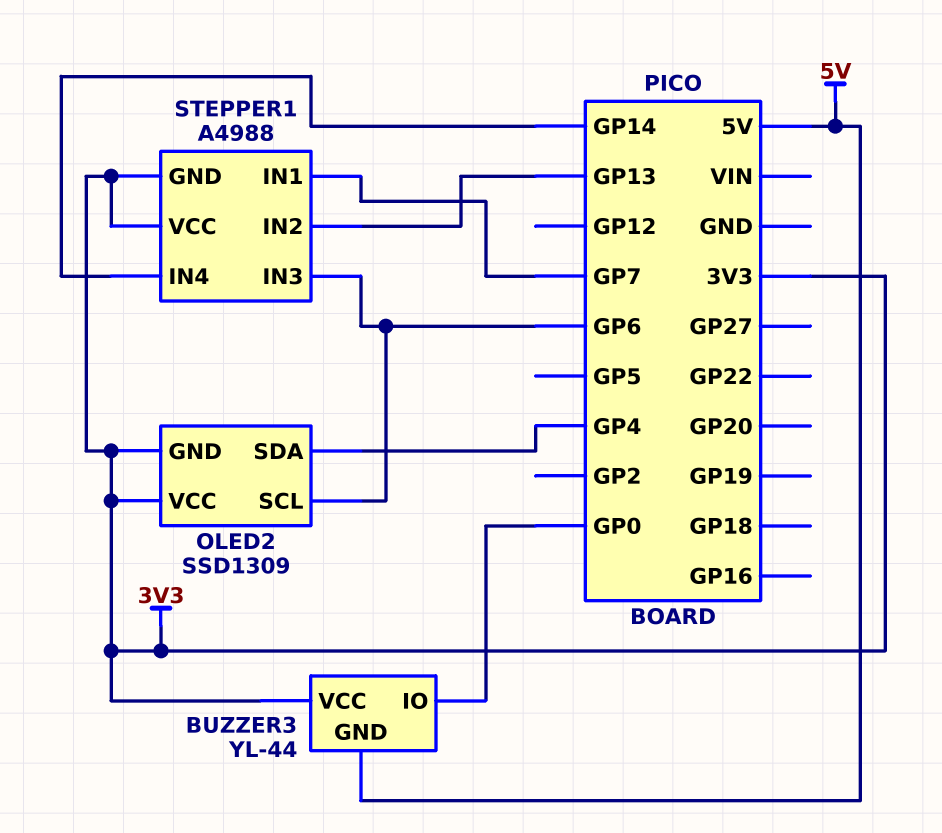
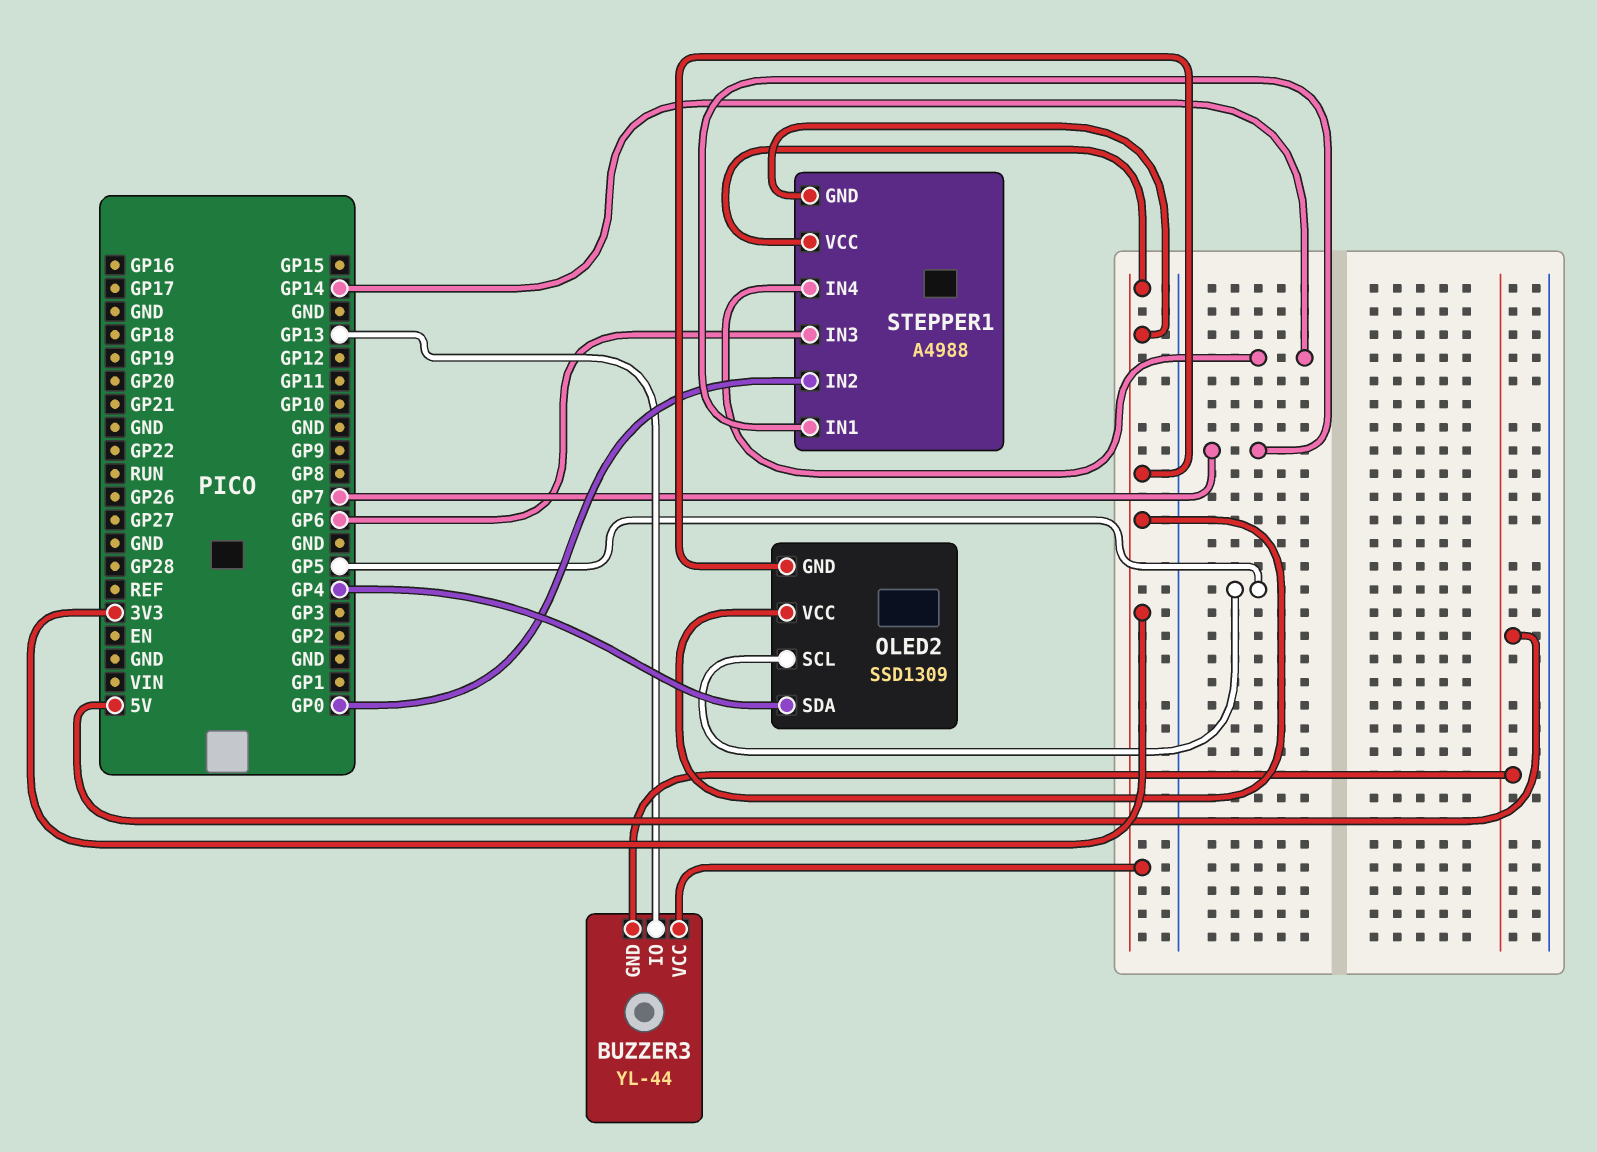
BUZZER3 pin IO: GP0 -> GP13
OLED2 pin SCL: GP6 -> GP5
STEPPER1 pin IN2: GP13 -> GP0

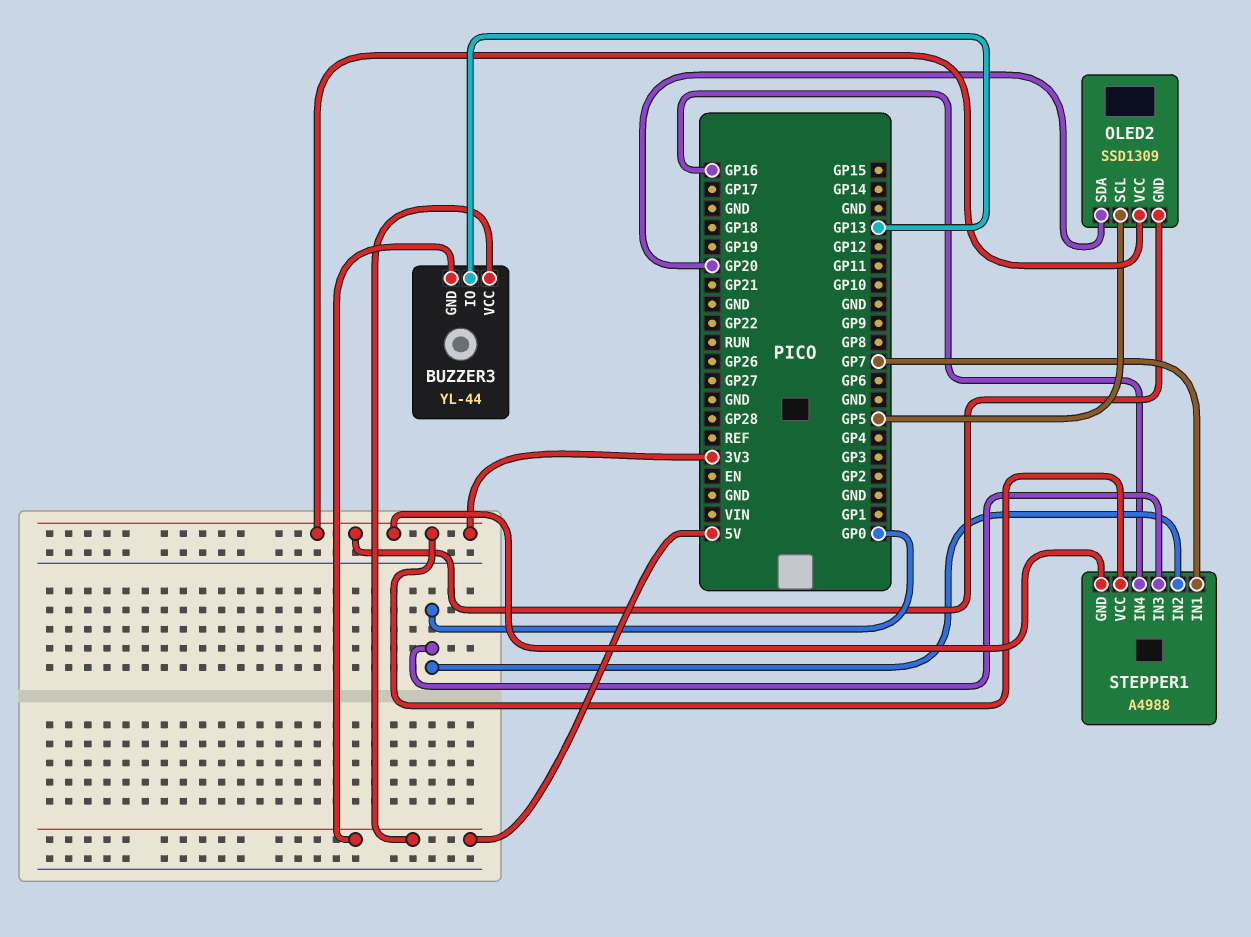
BUZZER3 pin VCC: 3V3 -> 5V
OLED2 pin SDA: GP4 -> GP20
STEPPER1 pin IN3: GP6 -> GP0
STEPPER1 pin IN4: GP14 -> GP16

